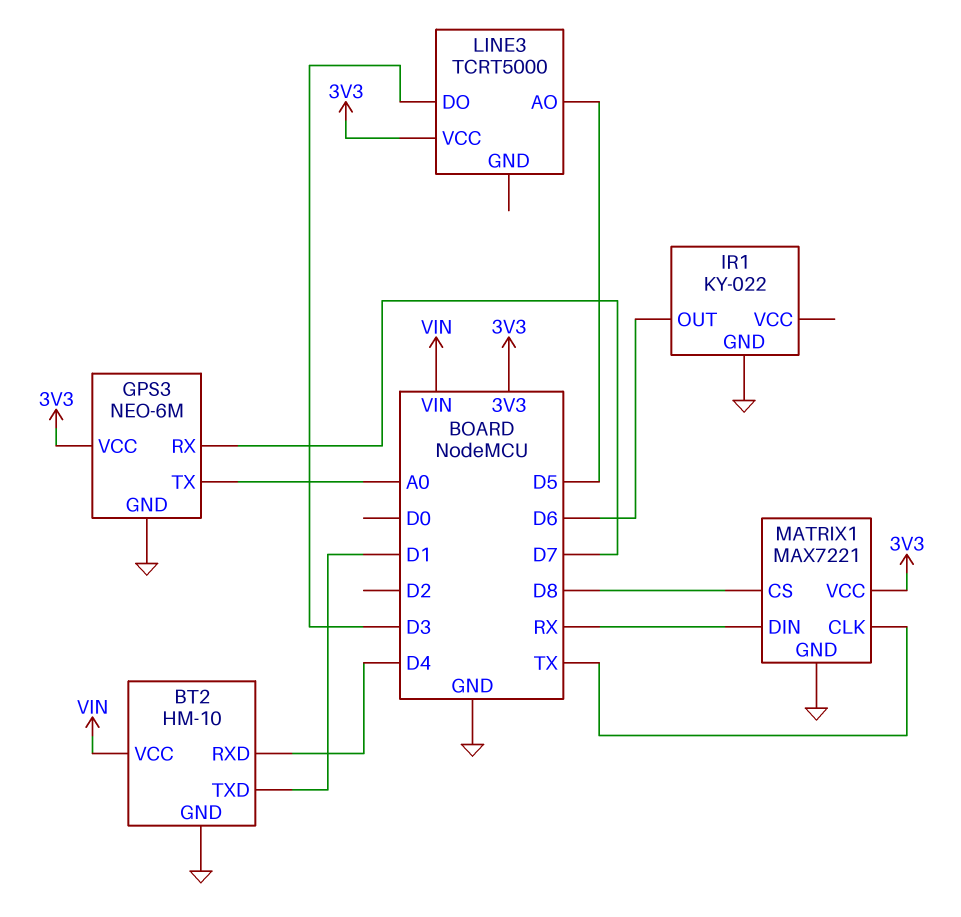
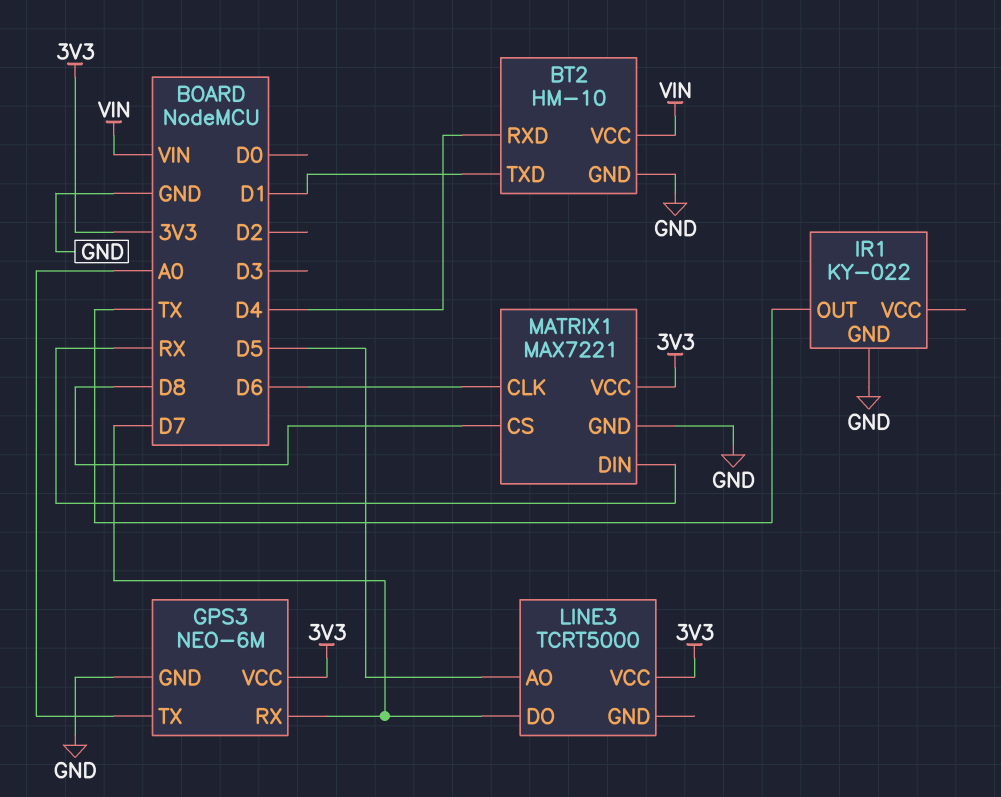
IR1 pin OUT: D6 -> TX
LINE3 pin DO: D3 -> D7
MATRIX1 pin CLK: TX -> D6

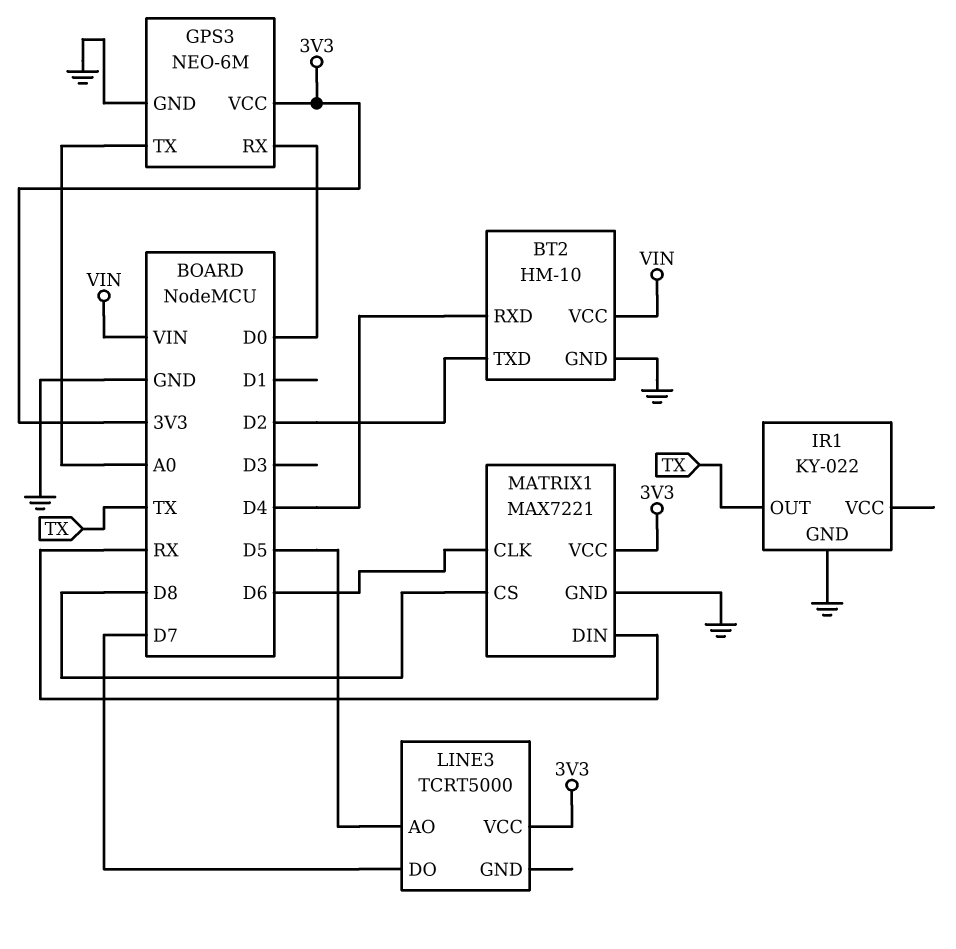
BT2 pin TXD: D1 -> D2
GPS3 pin RX: D7 -> D0

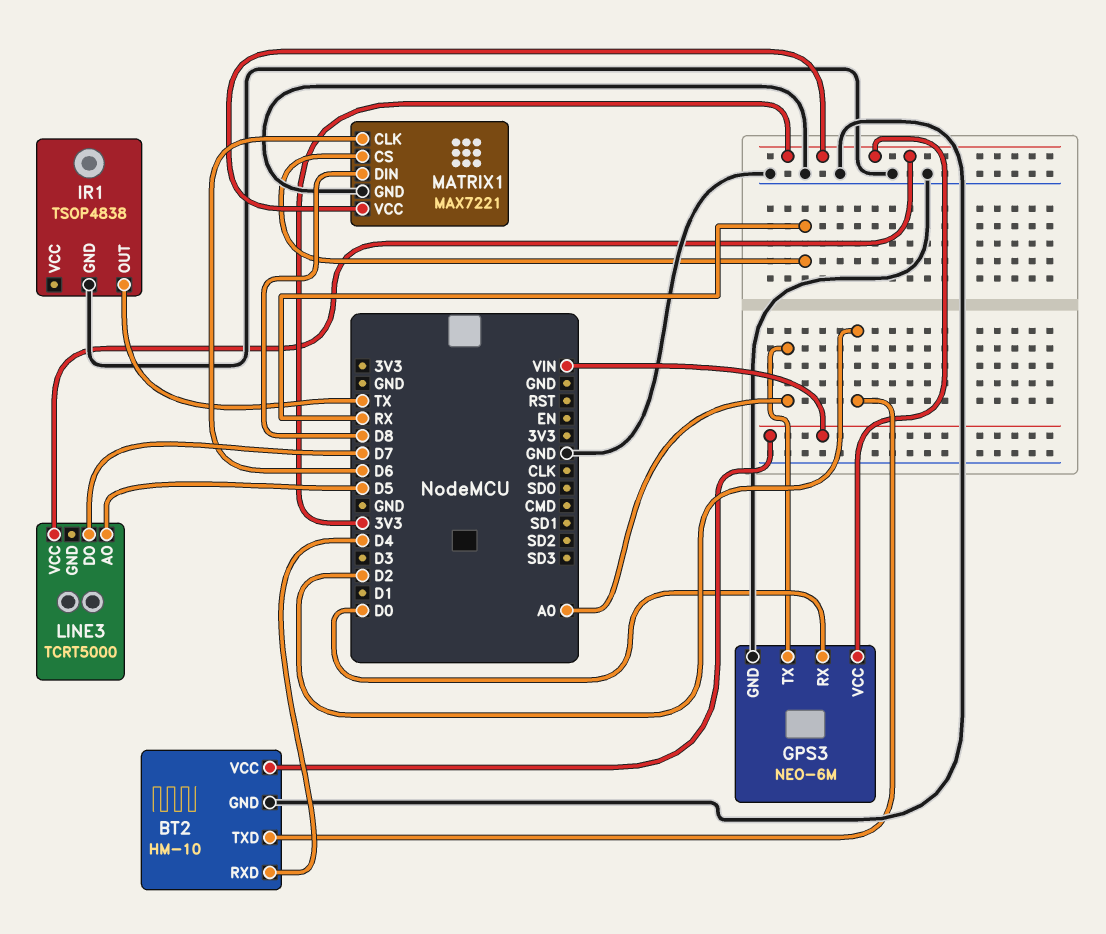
IR1: KY-022 -> TSOP4838
MATRIX1 pin CS: D8 -> RX
MATRIX1 pin DIN: RX -> D8

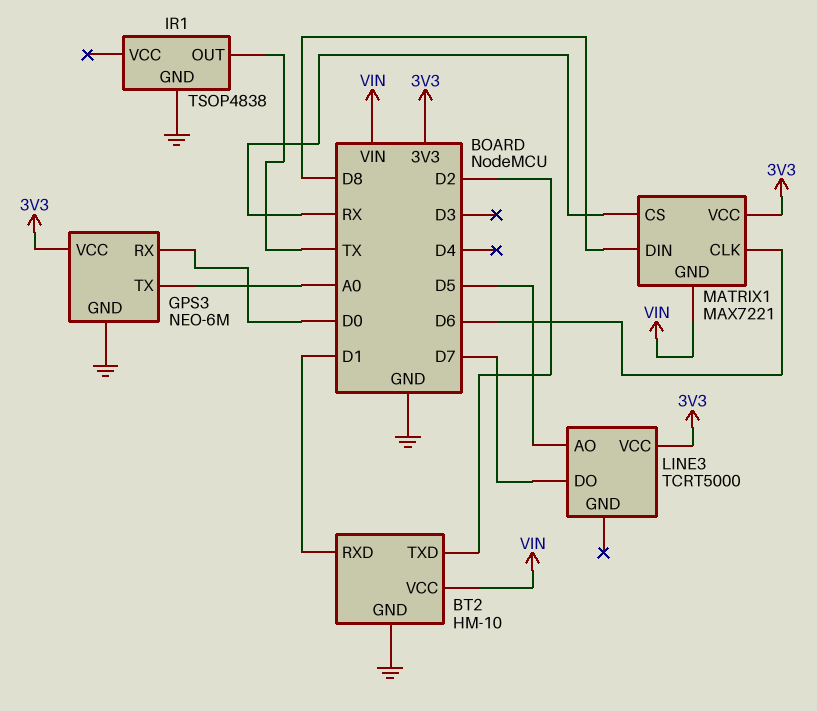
BT2 pin RXD: D4 -> D1
MATRIX1 pin GND: GND -> VIN

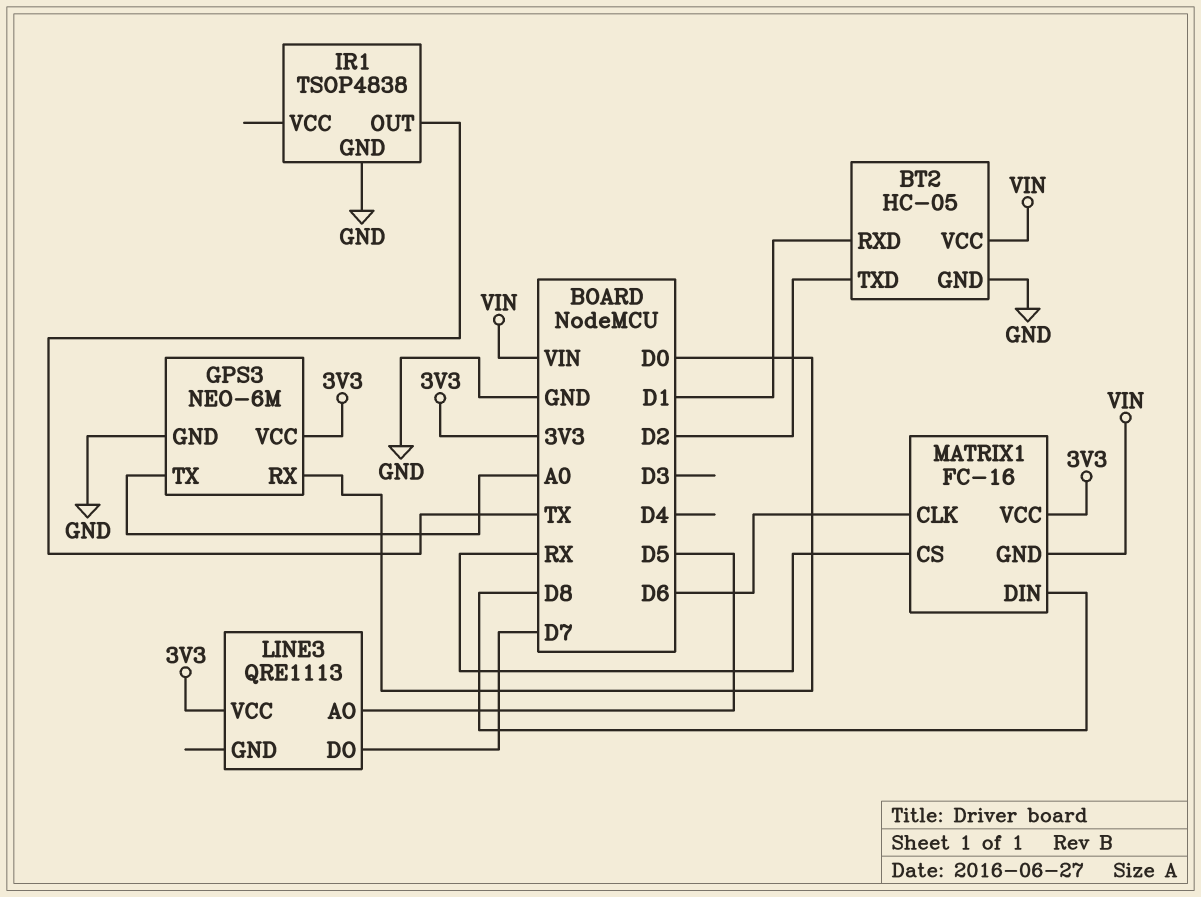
BT2: HM-10 -> HC-05
LINE3: TCRT5000 -> QRE1113
MATRIX1: MAX7221 -> FC-16

